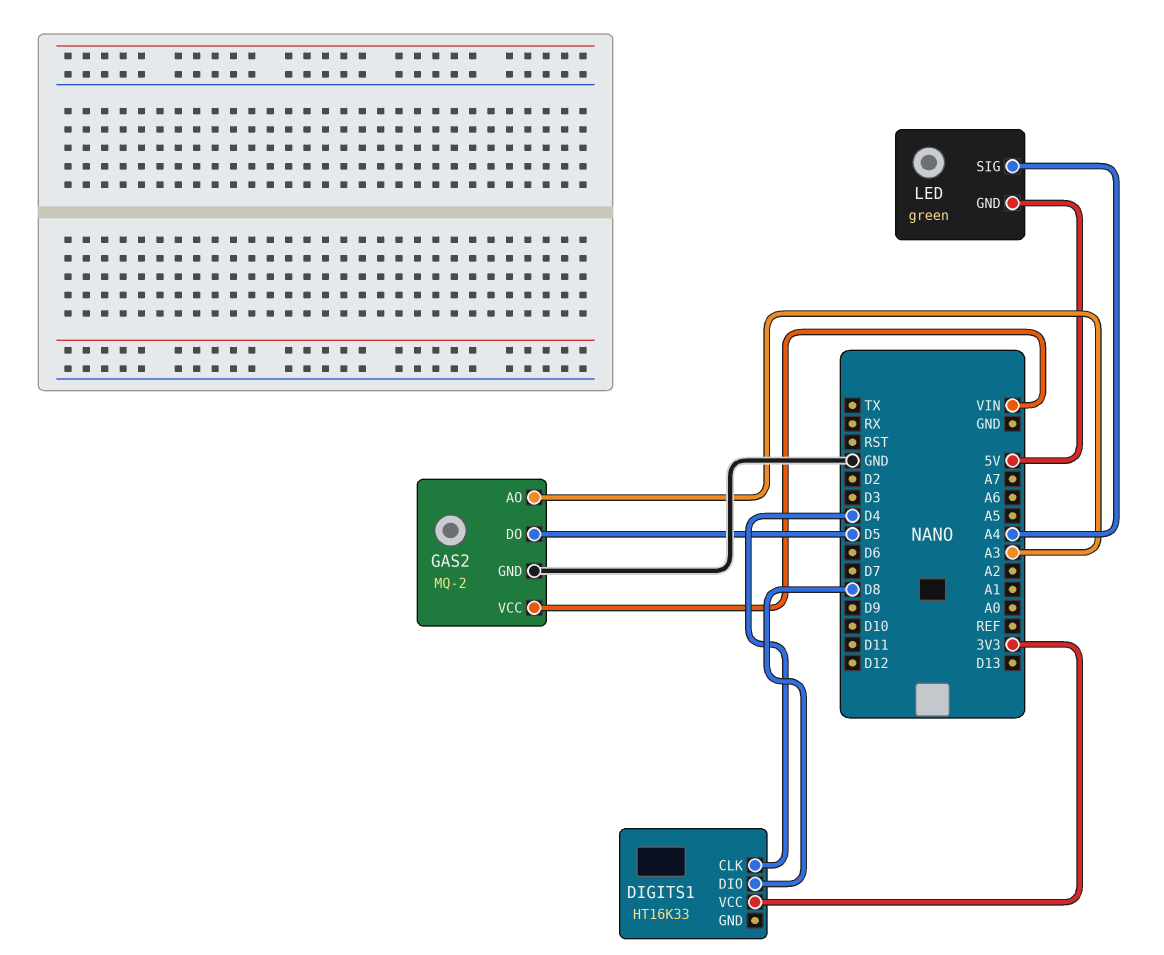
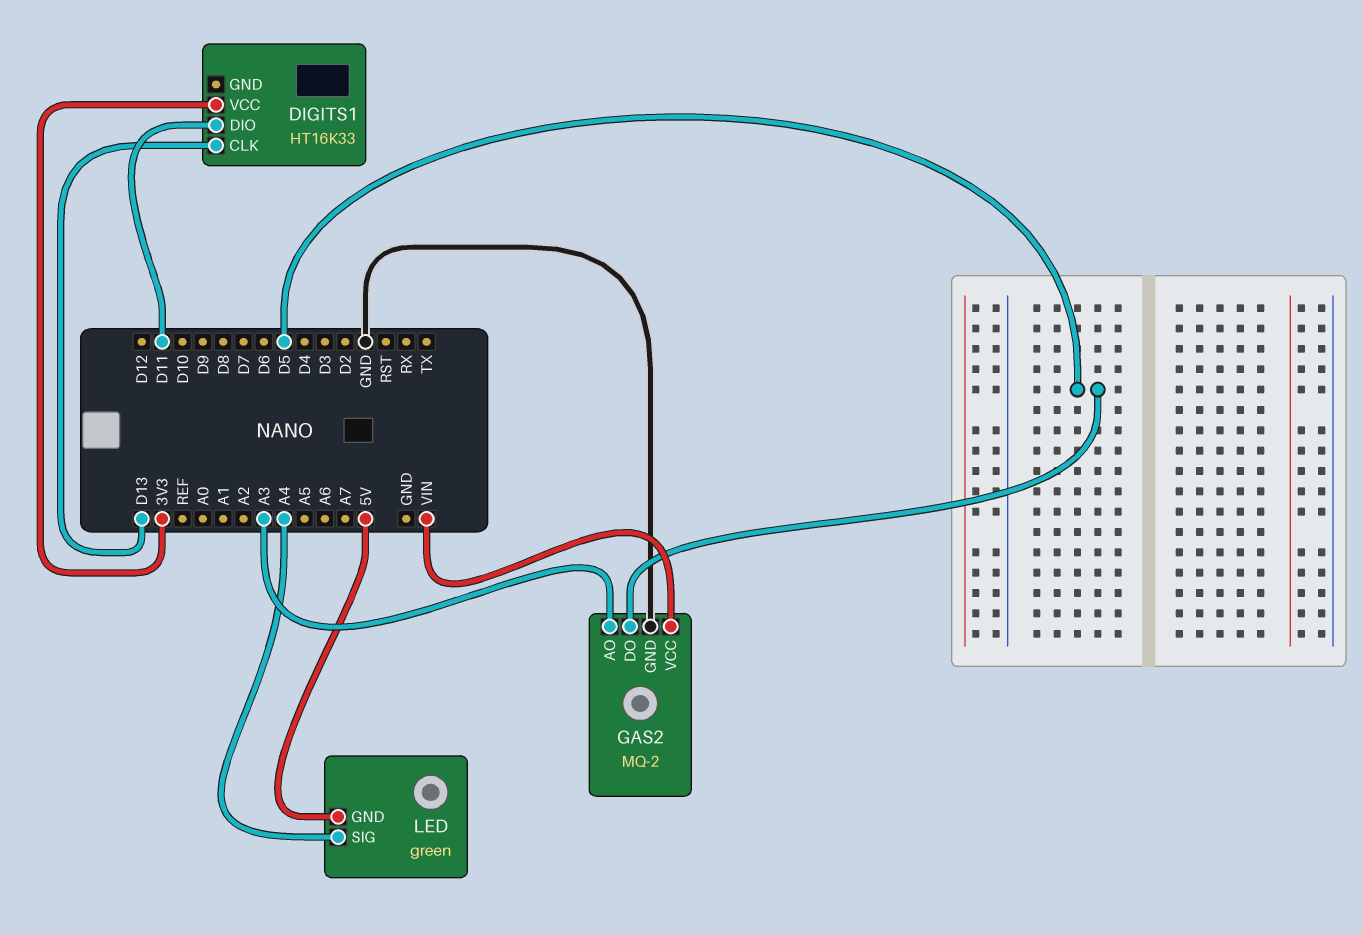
DIGITS1 pin CLK: D4 -> D13
DIGITS1 pin DIO: D8 -> D11

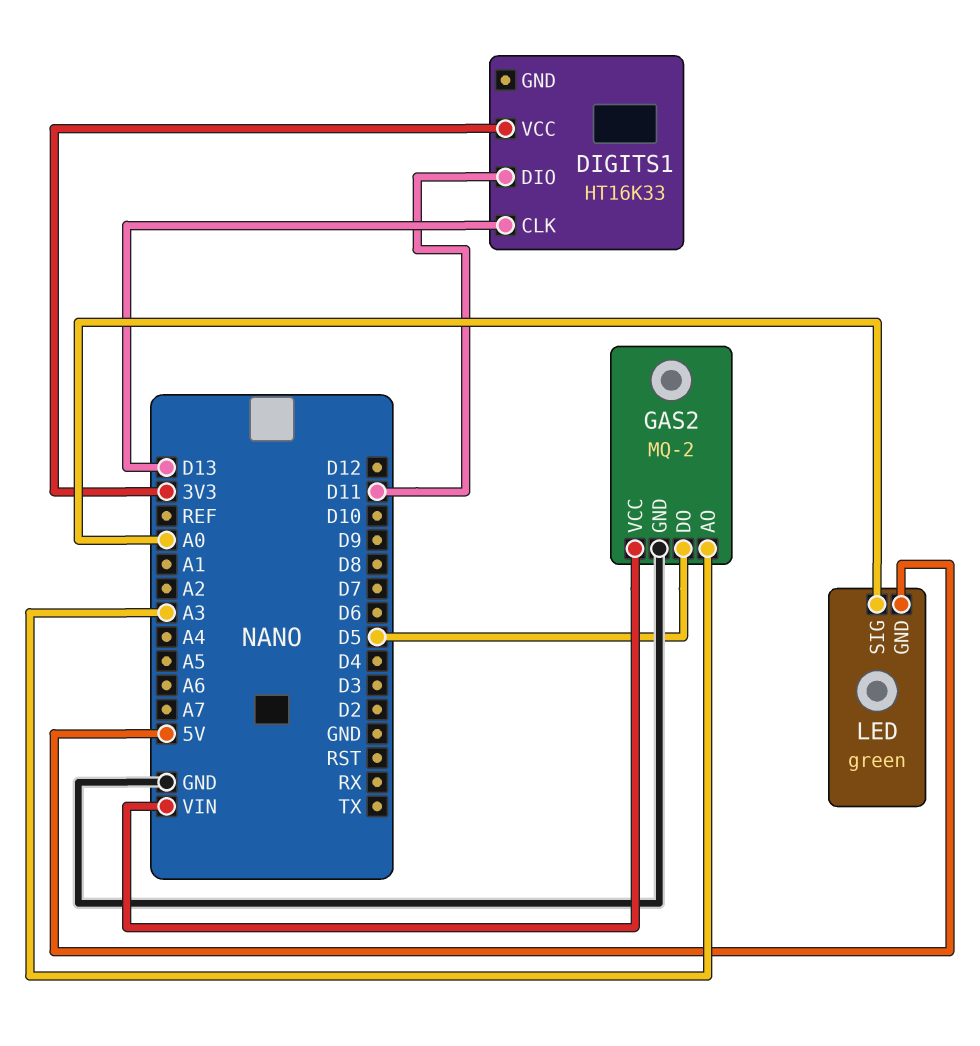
LED pin SIG: A4 -> A0

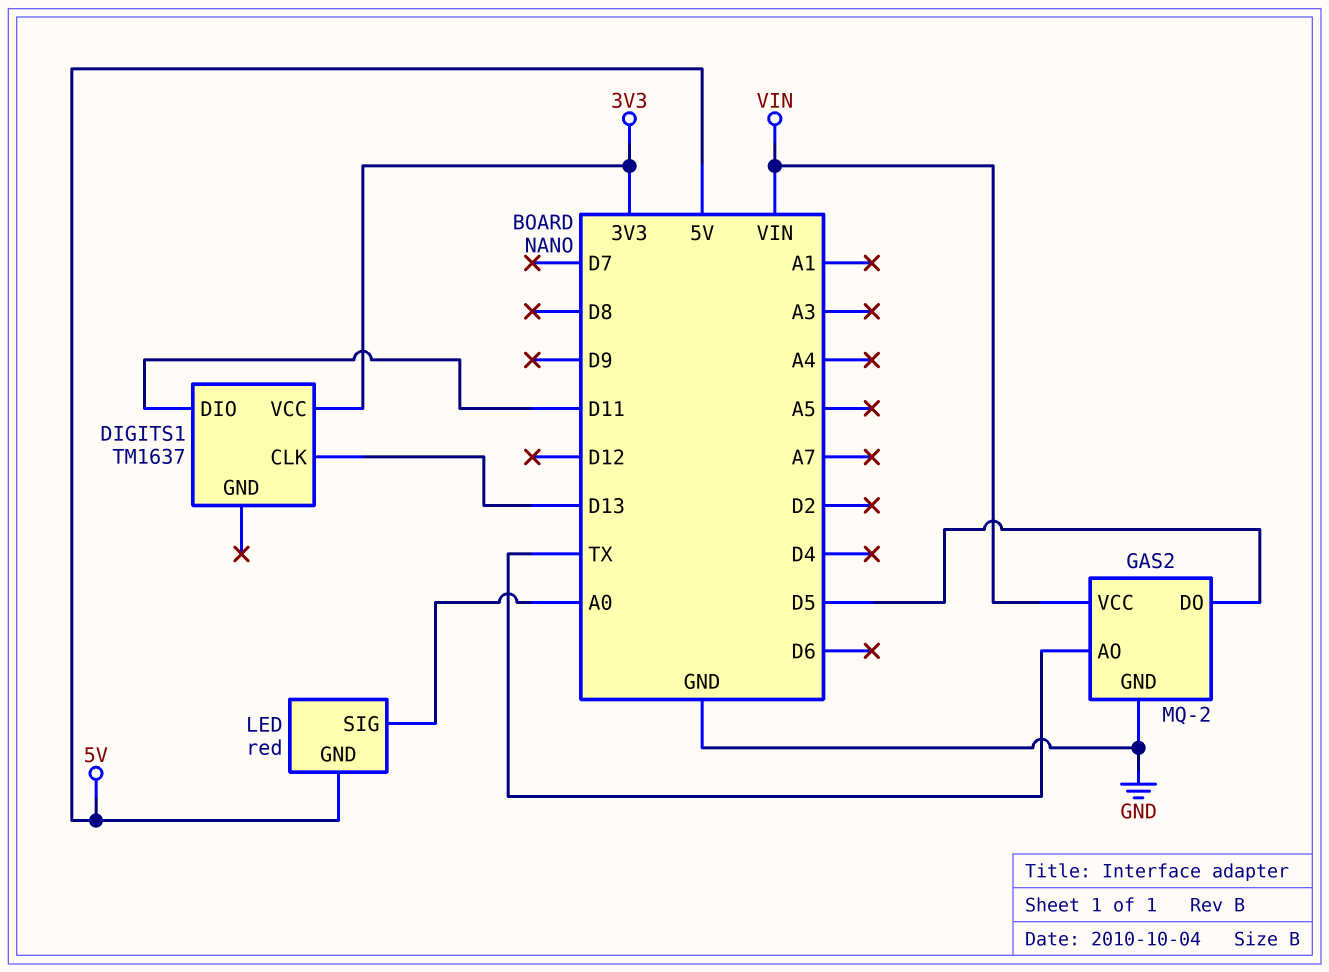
DIGITS1: HT16K33 -> TM1637
GAS2 pin AO: A3 -> TX
LED: green -> red

